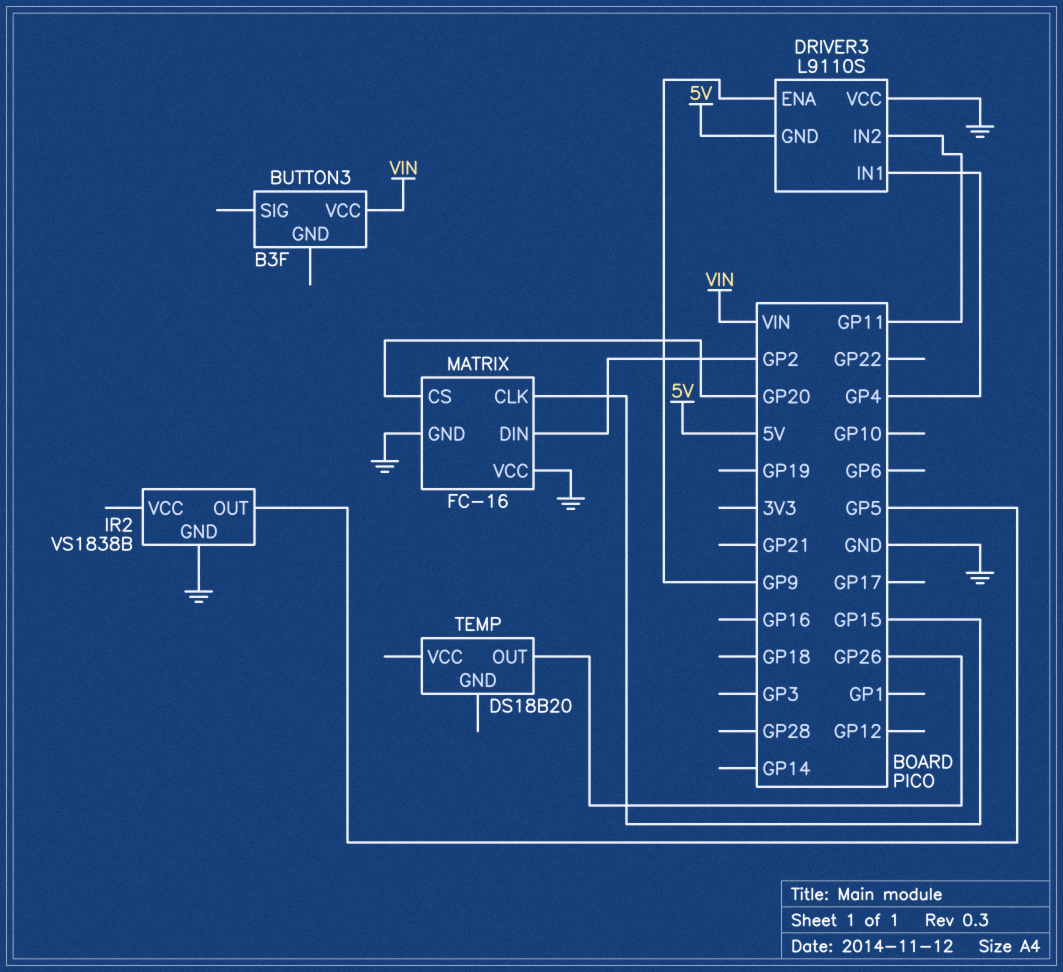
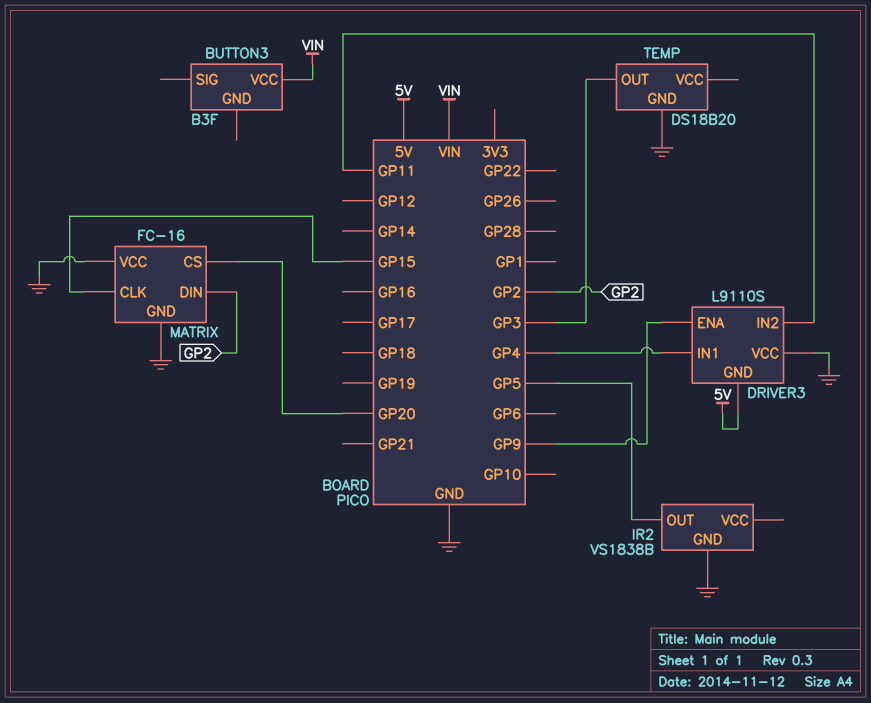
TEMP pin GND: none -> GND
TEMP pin OUT: GP26 -> GP3

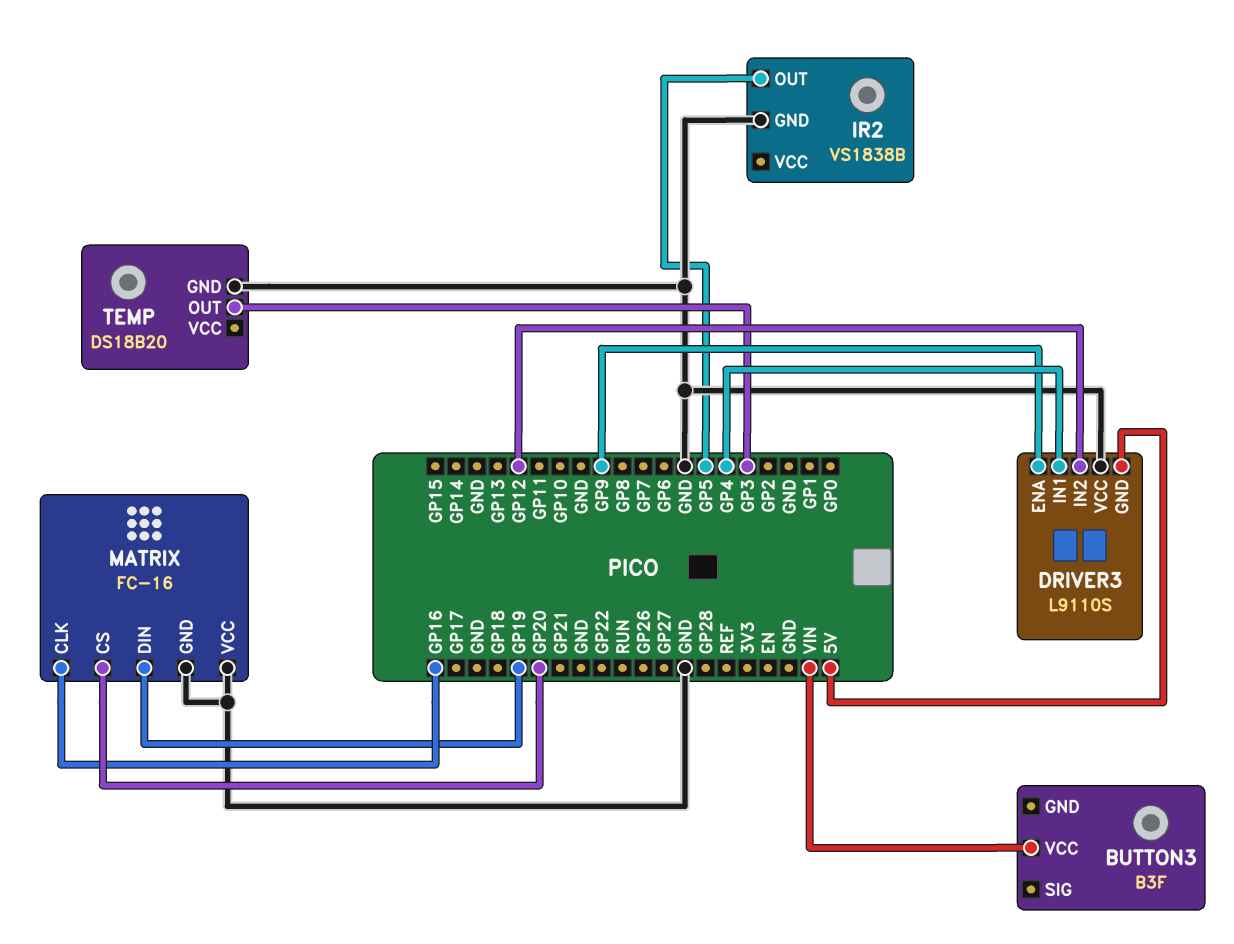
DRIVER3 pin IN2: GP11 -> GP12
MATRIX pin CLK: GP15 -> GP16
MATRIX pin DIN: GP2 -> GP19

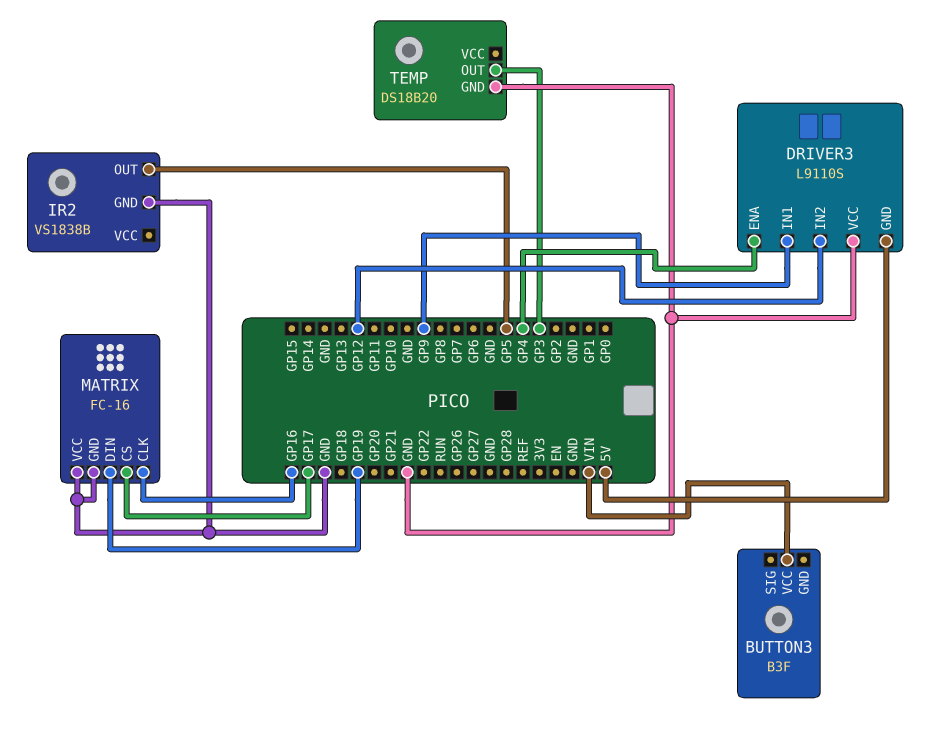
DRIVER3 pin ENA: GP9 -> GP4
DRIVER3 pin IN1: GP4 -> GP9
MATRIX pin CS: GP20 -> GP17

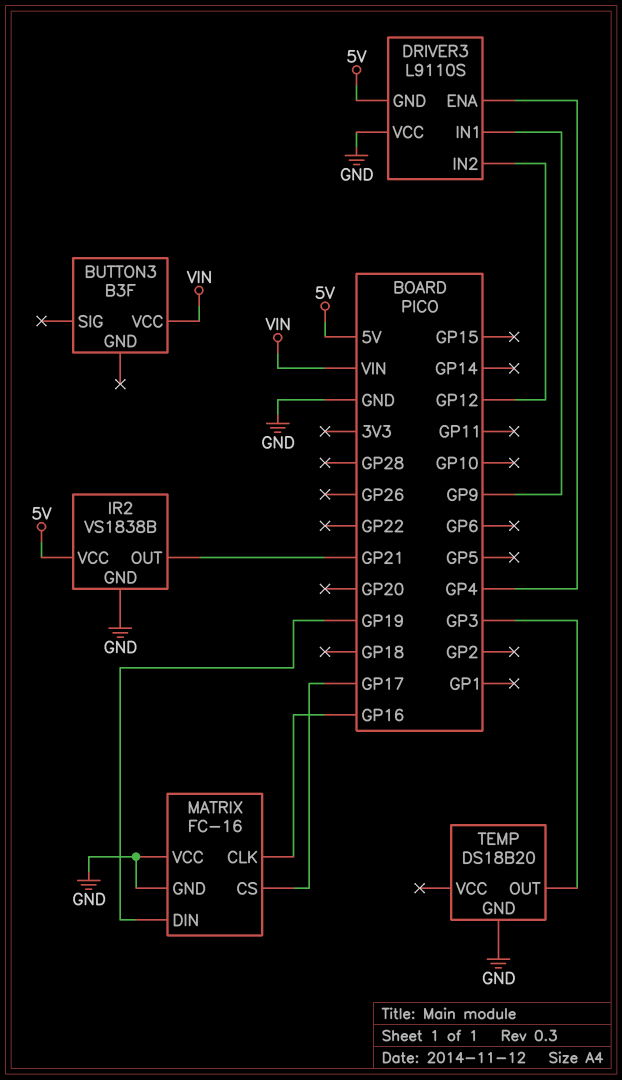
IR2 pin OUT: GP5 -> GP21
IR2 pin VCC: none -> 5V

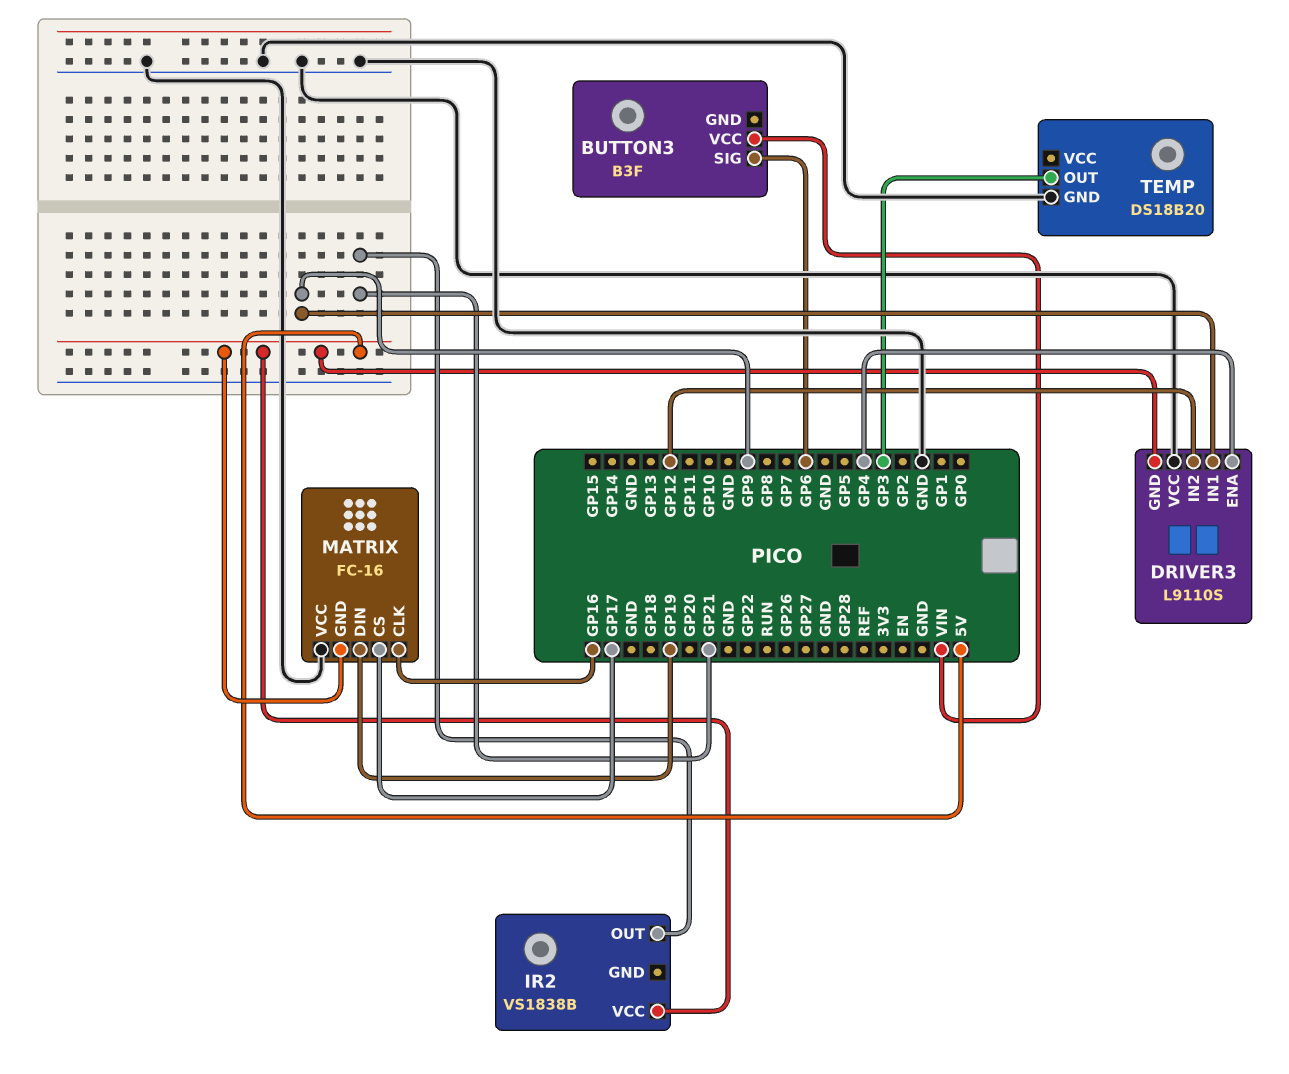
BUTTON3 pin SIG: none -> GP6
IR2 pin GND: GND -> none
MATRIX pin GND: GND -> 5V

